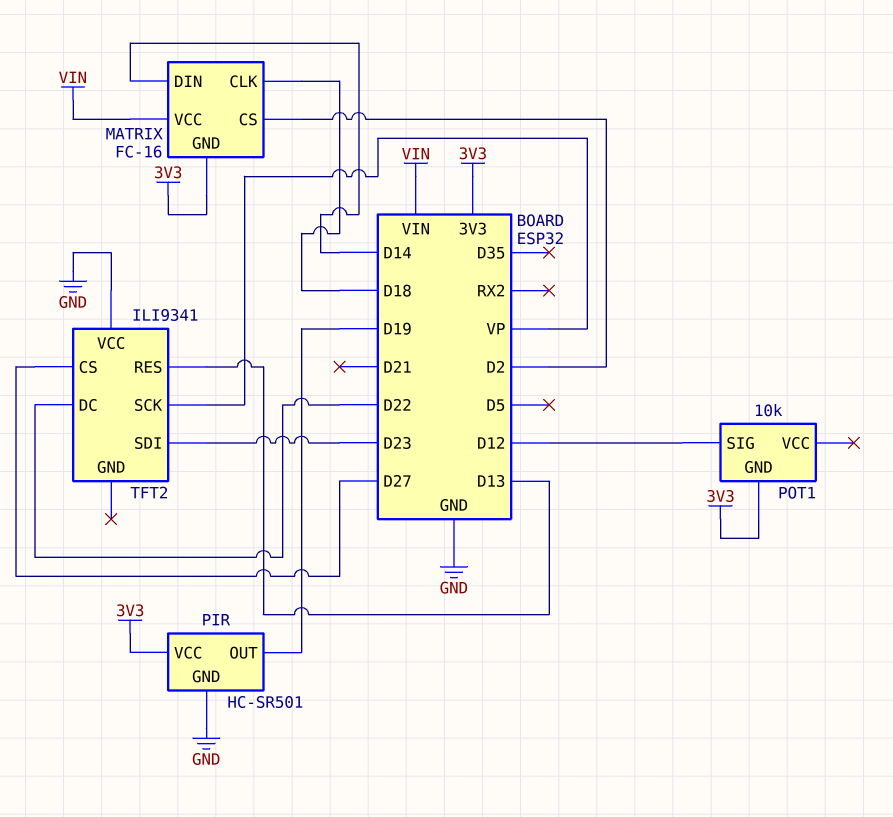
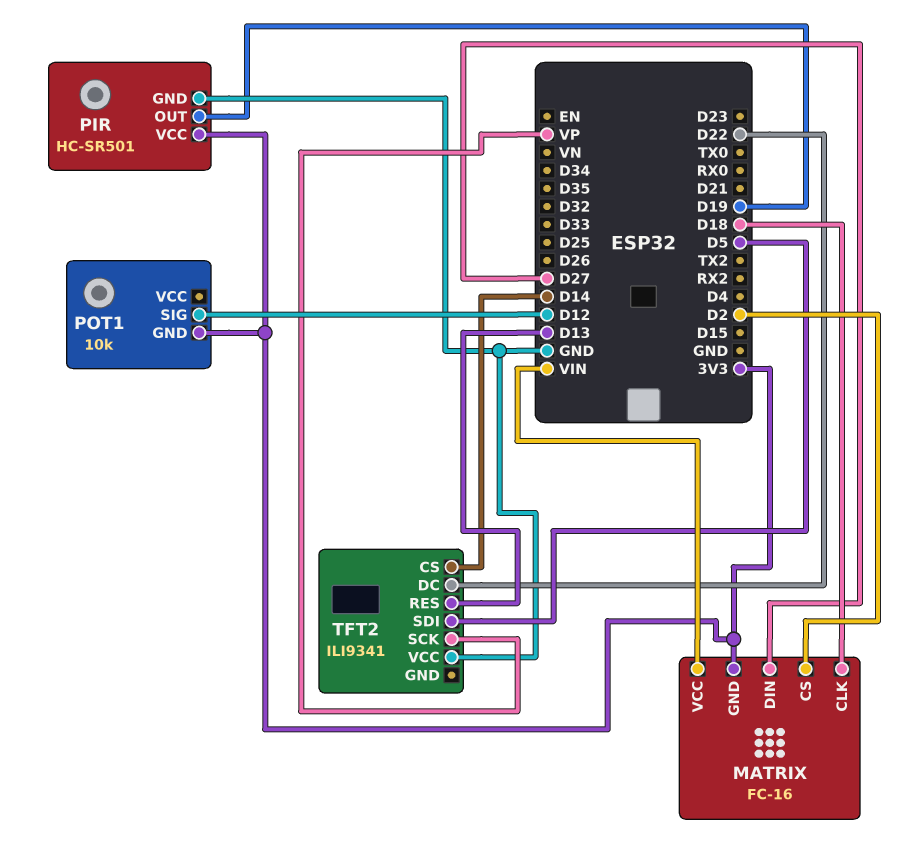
MATRIX pin DIN: D14 -> D27
TFT2 pin CS: D27 -> D14
TFT2 pin SDI: D23 -> D5

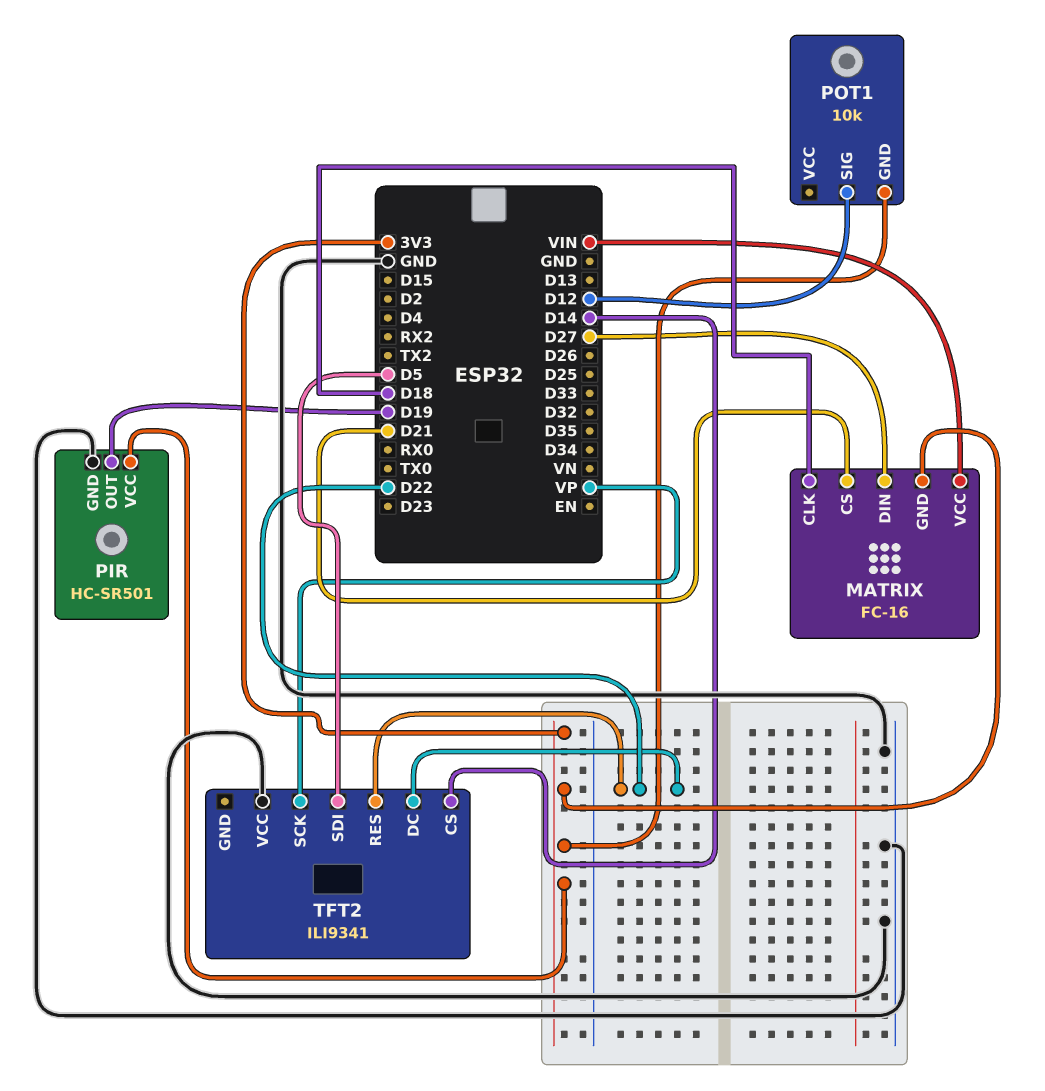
MATRIX pin CS: D2 -> D21
TFT2 pin RES: D13 -> D22

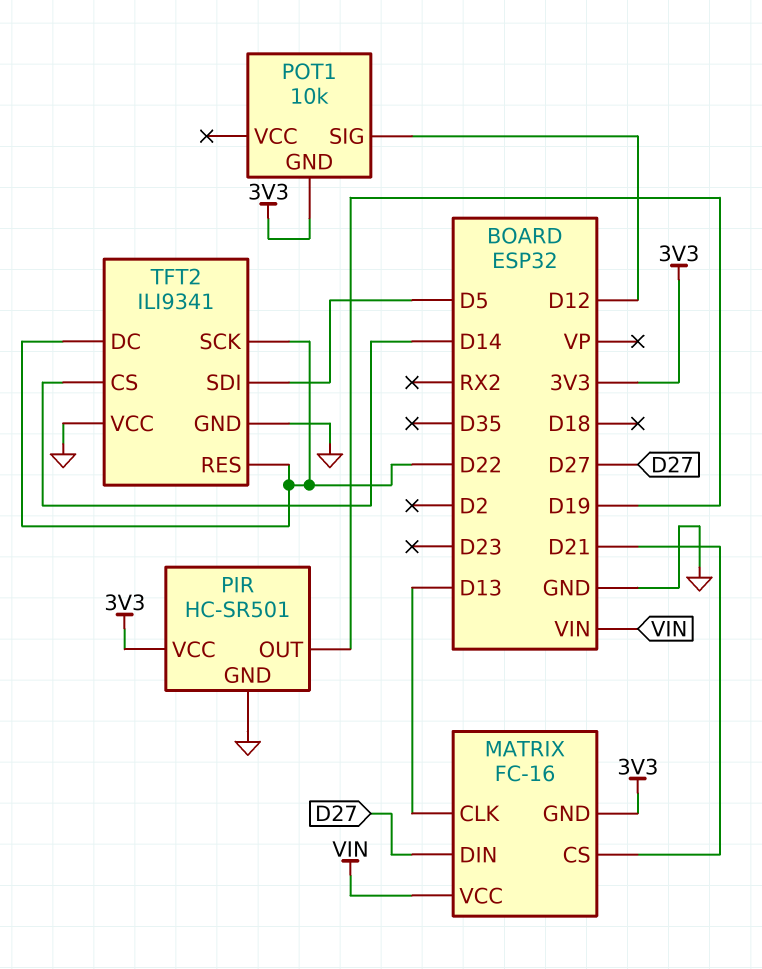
MATRIX pin CLK: D18 -> D13
TFT2 pin GND: none -> GND
TFT2 pin SCK: VP -> D22

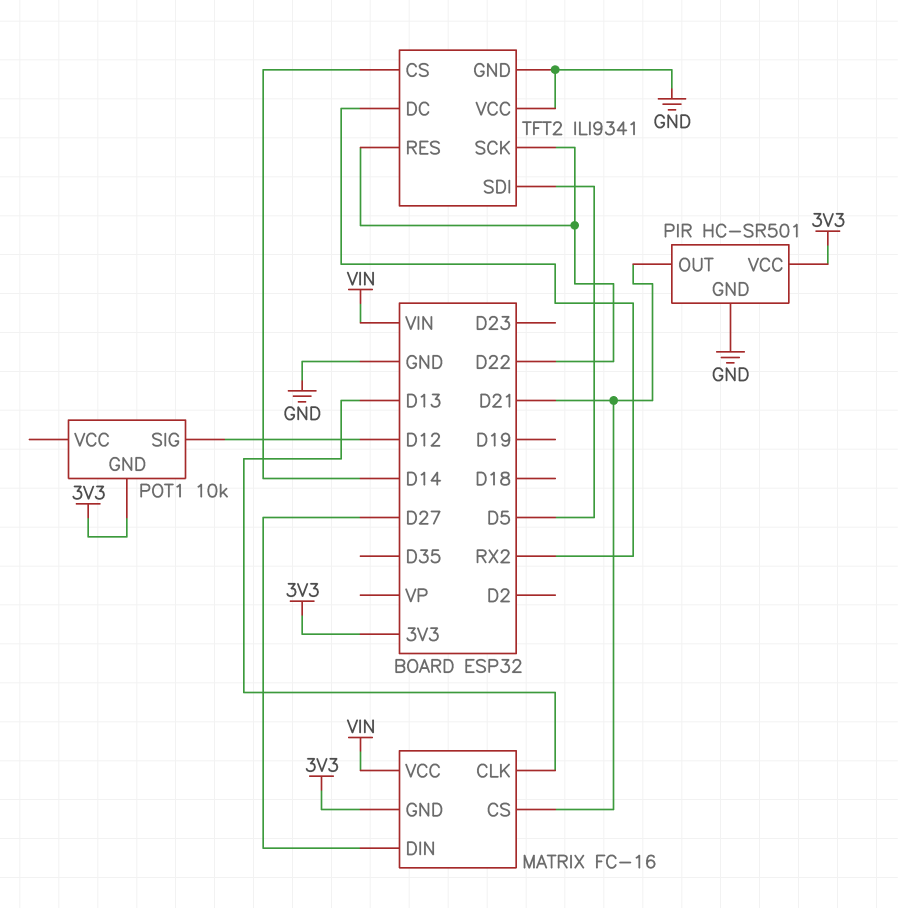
PIR pin OUT: D19 -> D21
TFT2 pin DC: D22 -> RX2

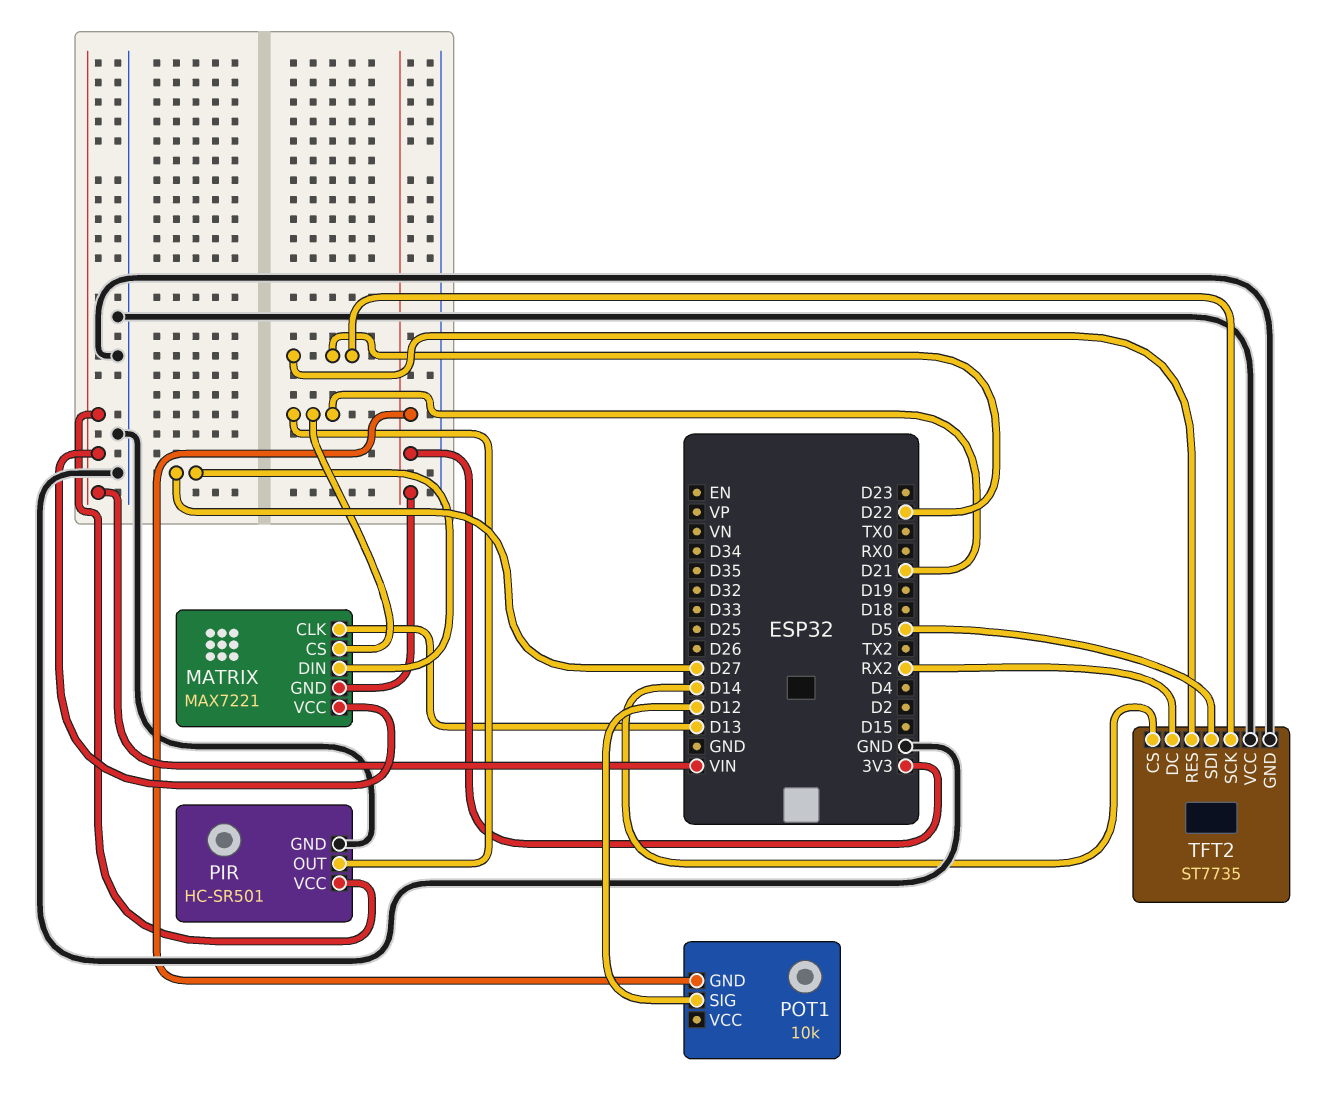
MATRIX: FC-16 -> MAX7221
PIR pin VCC: 3V3 -> VIN
TFT2: ILI9341 -> ST7735

